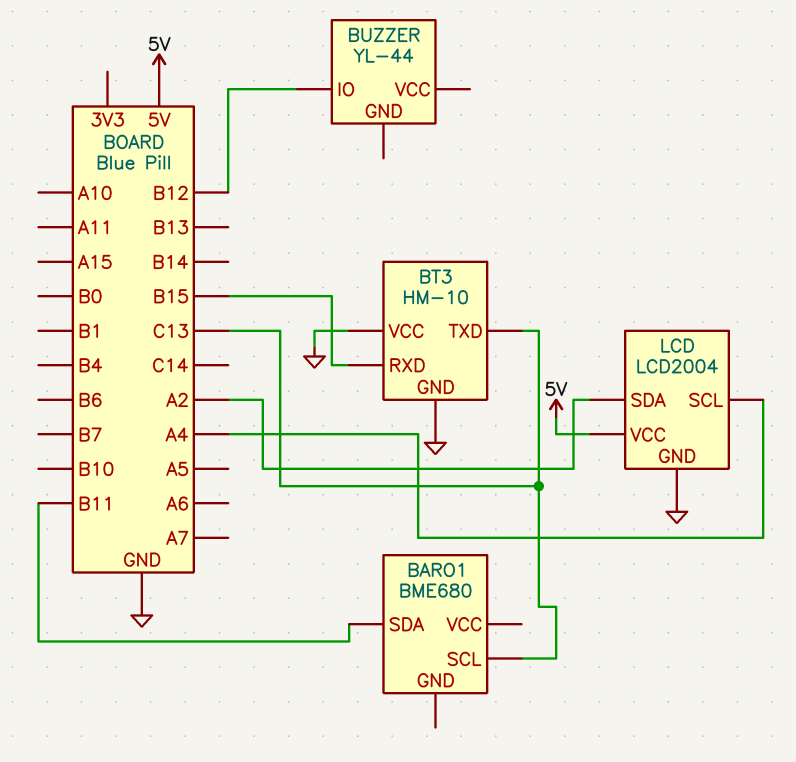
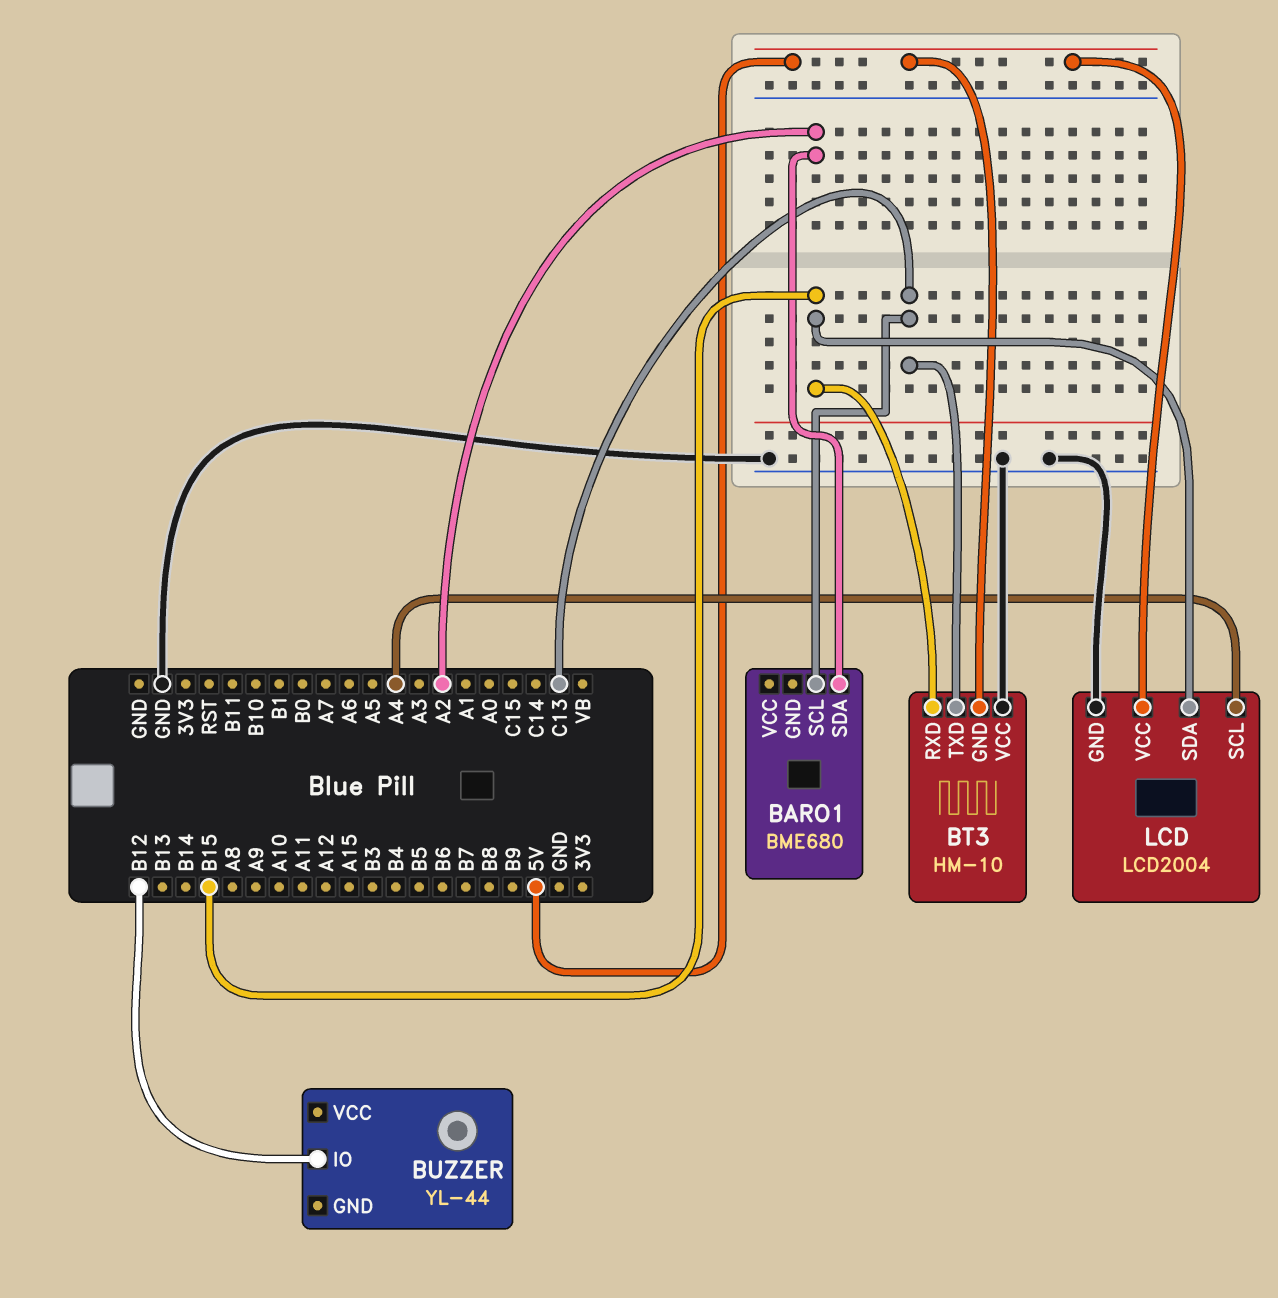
BARO1 pin SDA: B11 -> A2
BT3 pin GND: GND -> 5V
LCD pin SDA: A2 -> B15

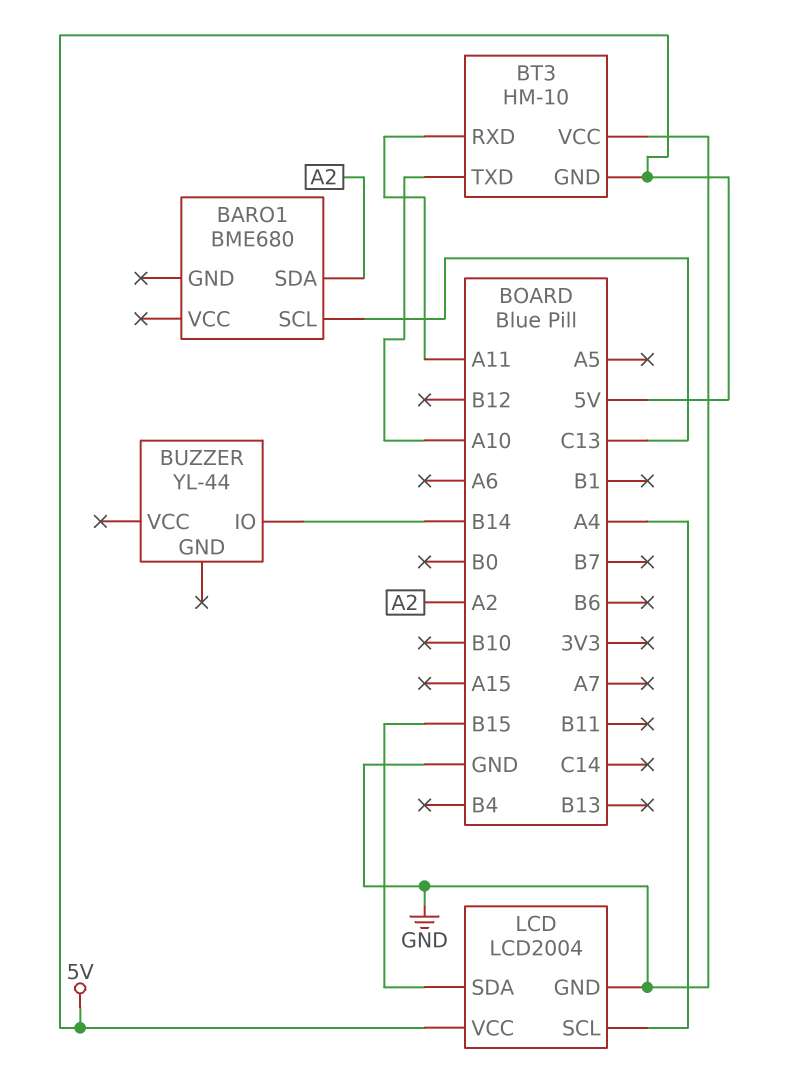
BT3 pin RXD: B15 -> A11
BT3 pin TXD: C13 -> A10
BUZZER pin IO: B12 -> B14

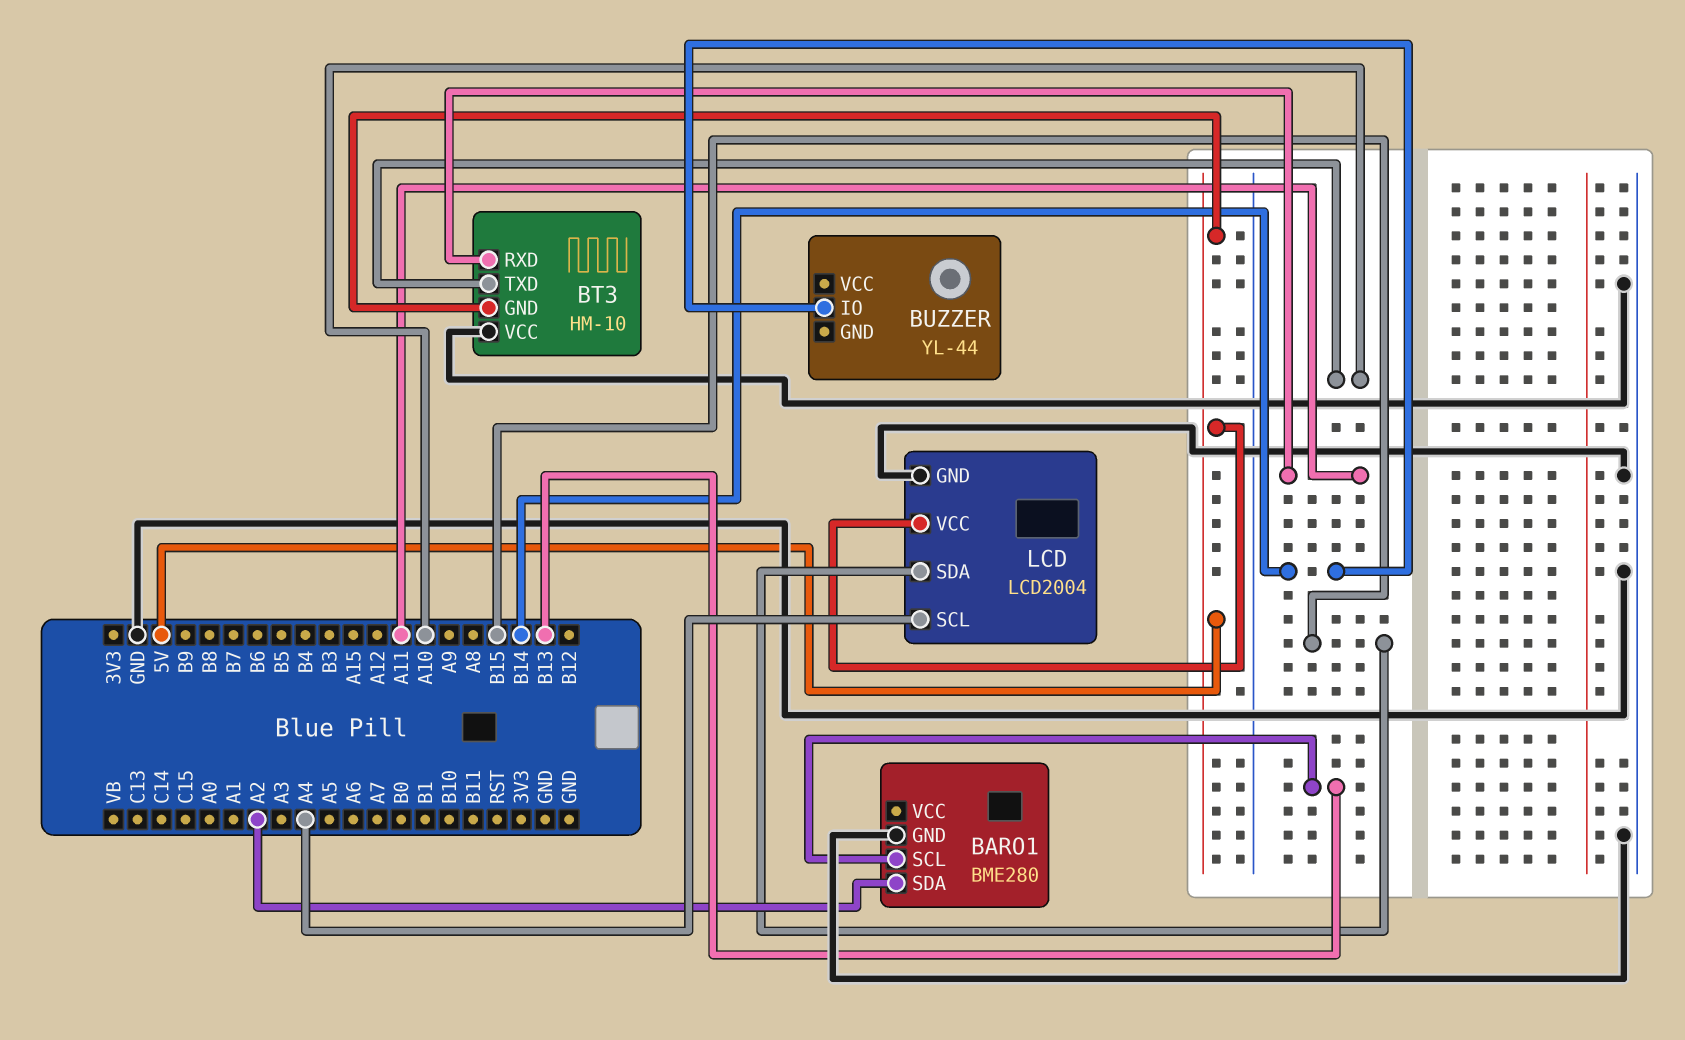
BARO1: BME680 -> BME280
BARO1 pin GND: none -> GND
BARO1 pin SCL: C13 -> B13

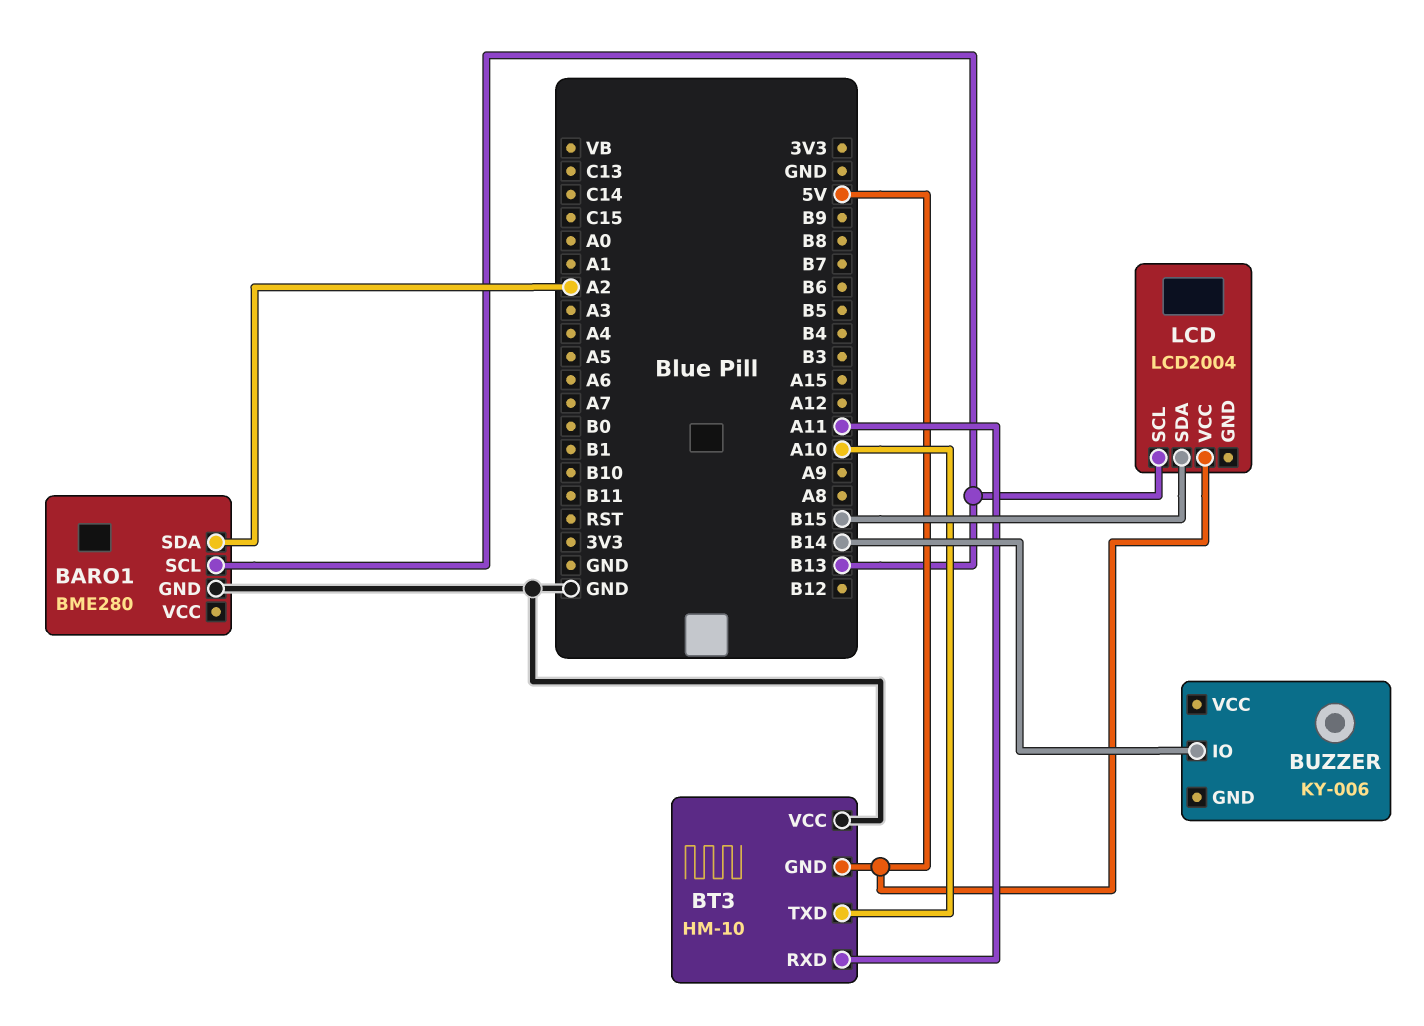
BUZZER: YL-44 -> KY-006
LCD pin GND: GND -> none
LCD pin SCL: A4 -> B13

